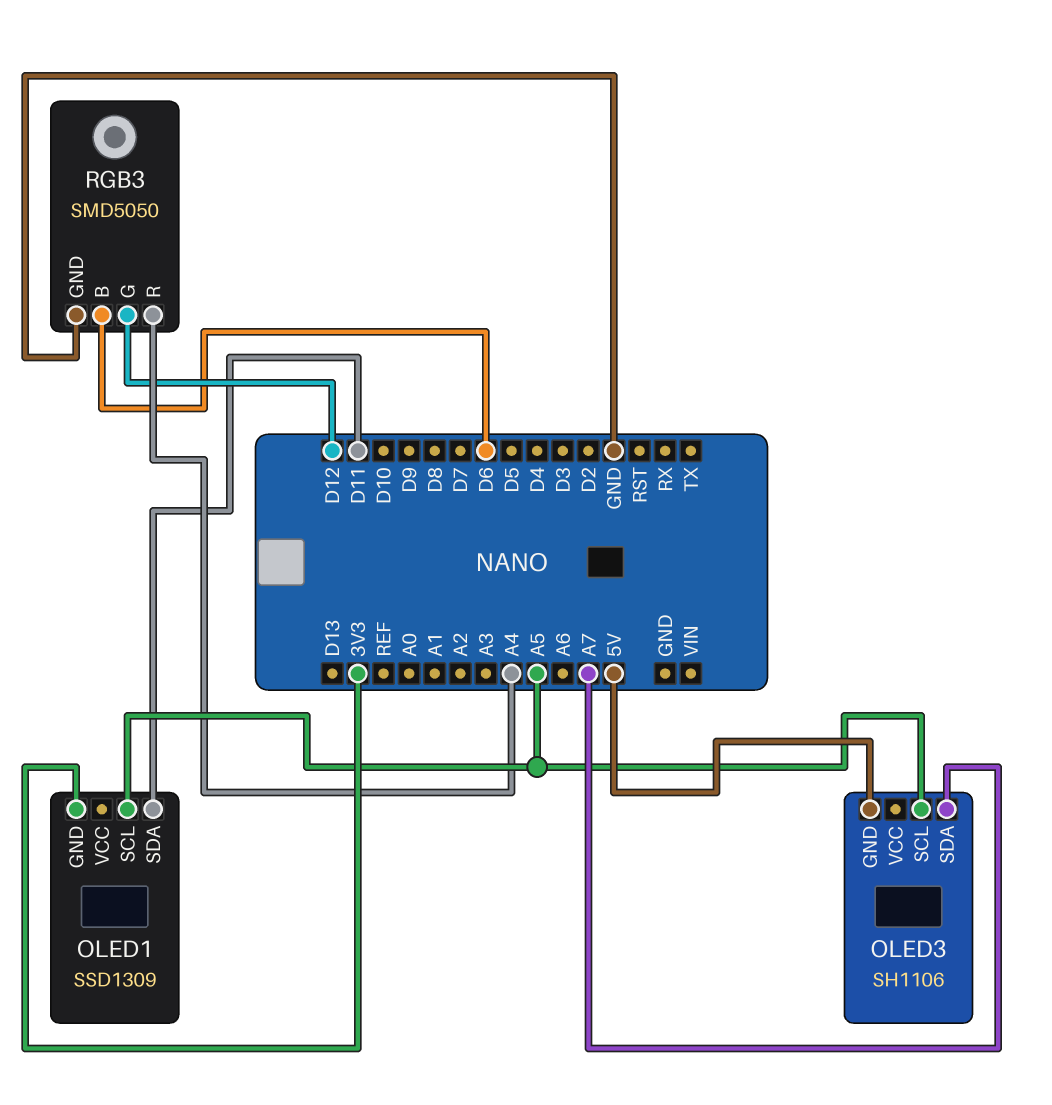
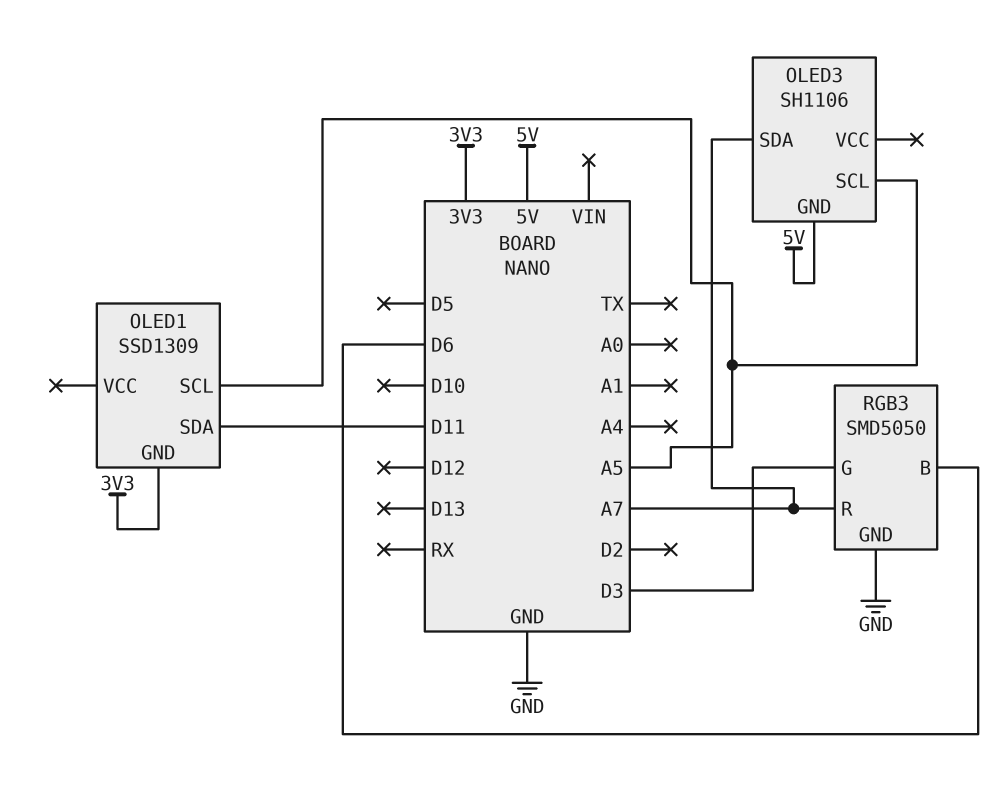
RGB3 pin G: D12 -> D3
RGB3 pin R: A4 -> A7

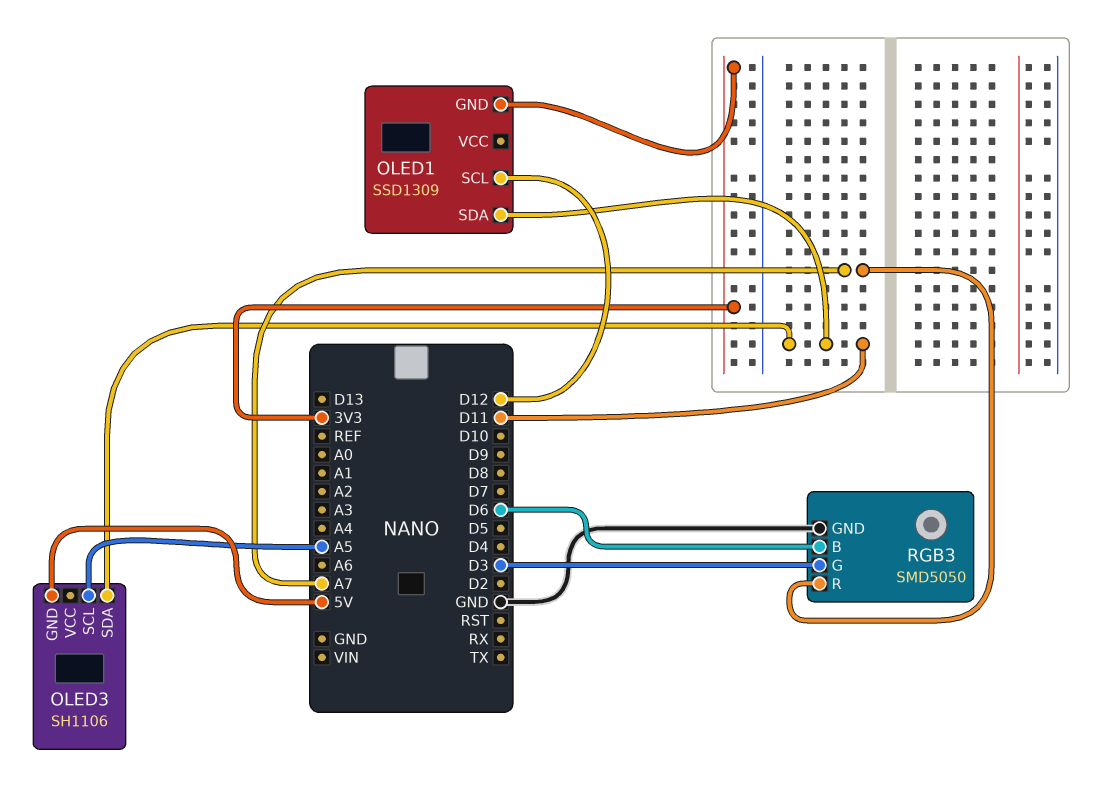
OLED1 pin SCL: A5 -> D12
OLED3 pin SDA: A7 -> D11

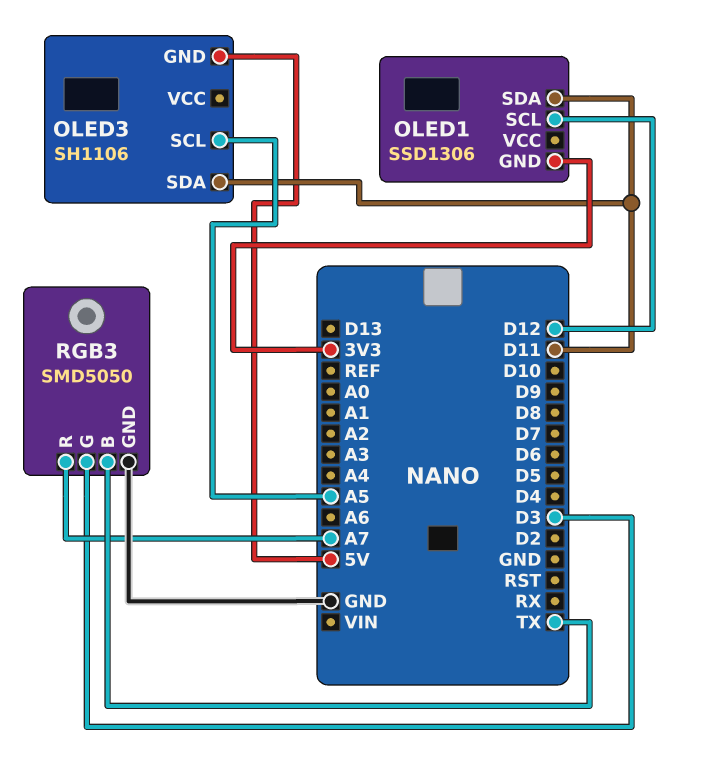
OLED1: SSD1309 -> SSD1306
RGB3 pin B: D6 -> TX

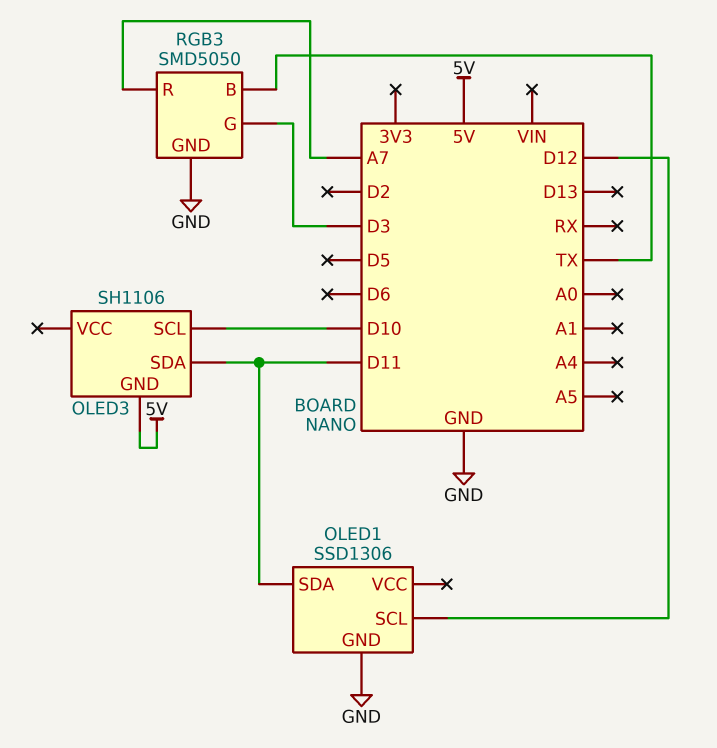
OLED1 pin GND: 3V3 -> GND
OLED3 pin SCL: A5 -> D10

